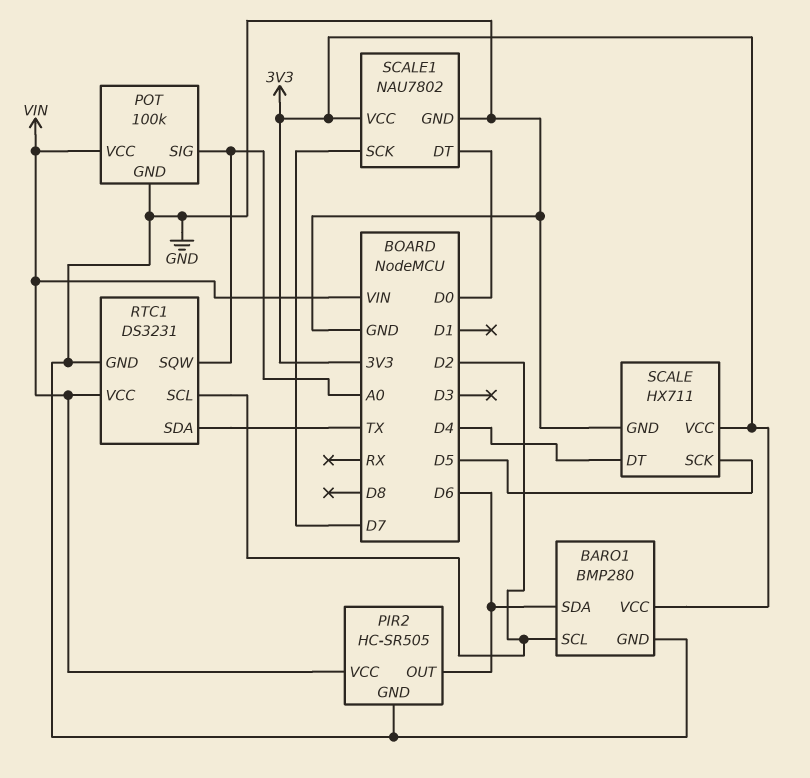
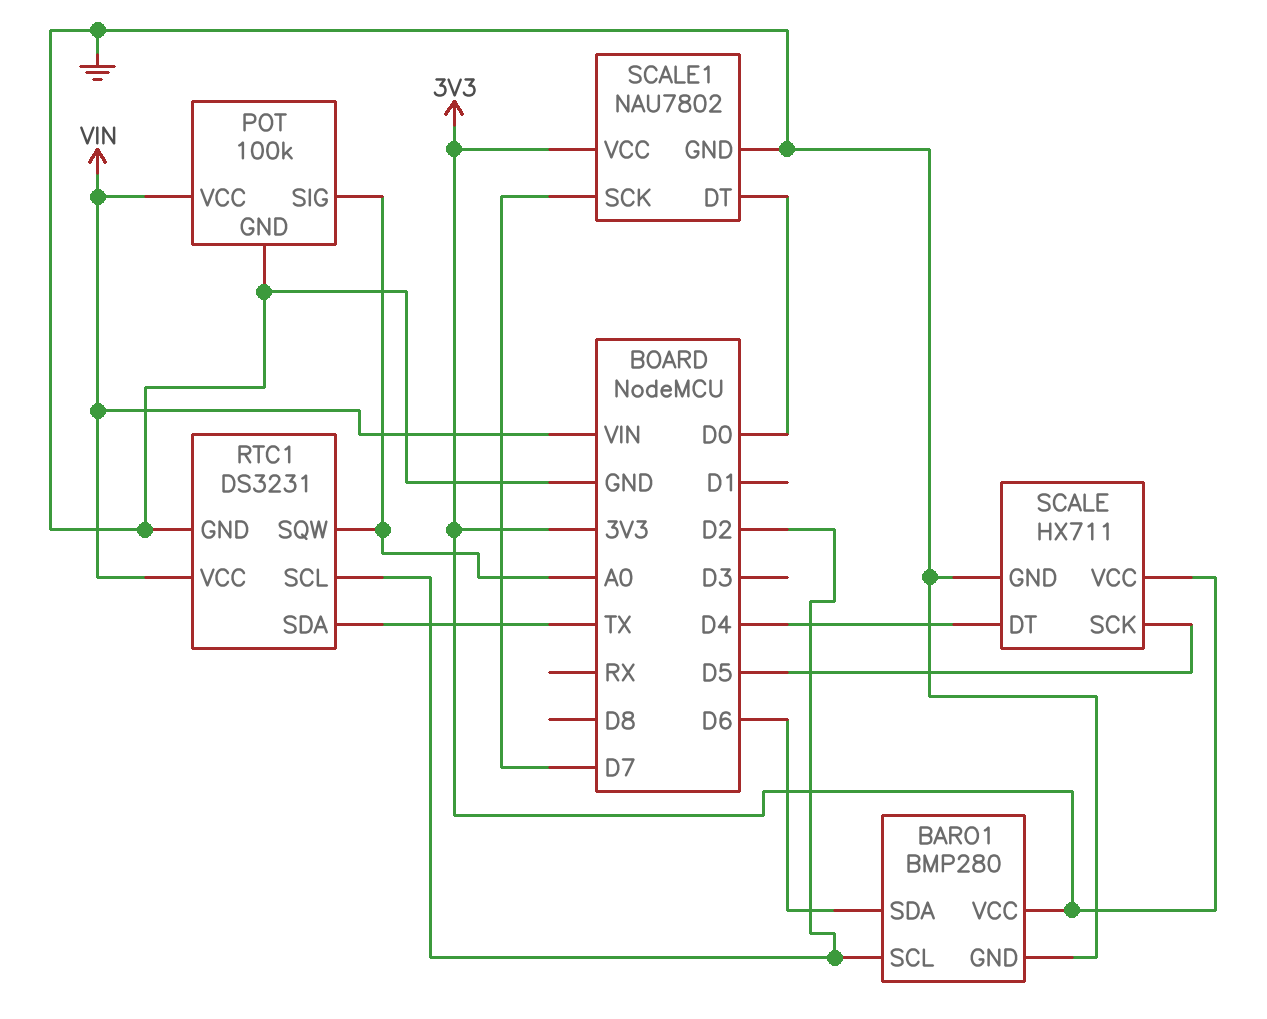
PIR2: HC-SR505 -> none
PIR2 pin GND: GND -> none
PIR2 pin OUT: D6 -> none
PIR2 pin VCC: VIN -> none

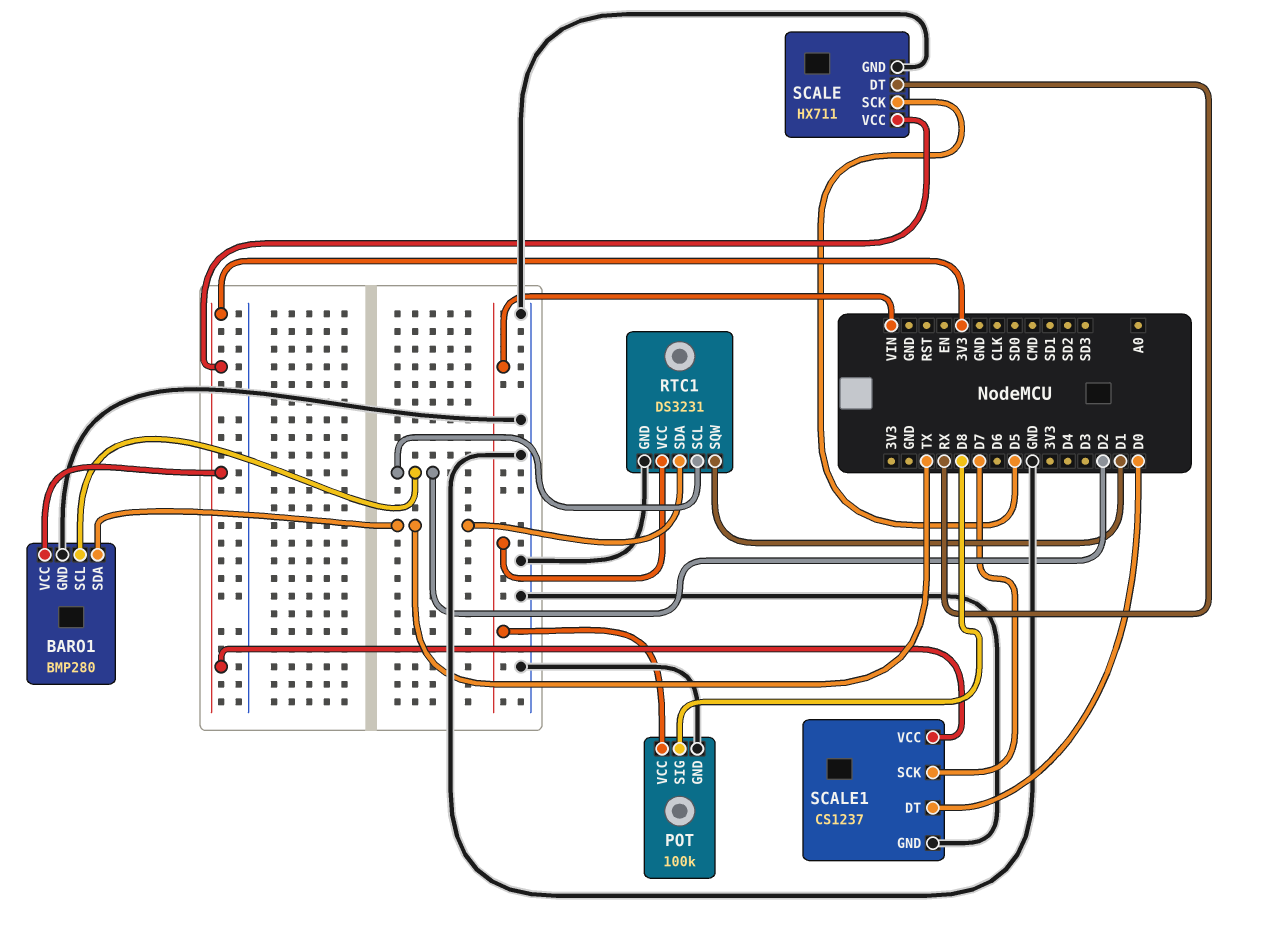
BARO1 pin SDA: D6 -> TX
POT pin SIG: A0 -> D8
RTC1 pin SQW: A0 -> D1
SCALE pin DT: D4 -> RX
SCALE1: NAU7802 -> CS1237

